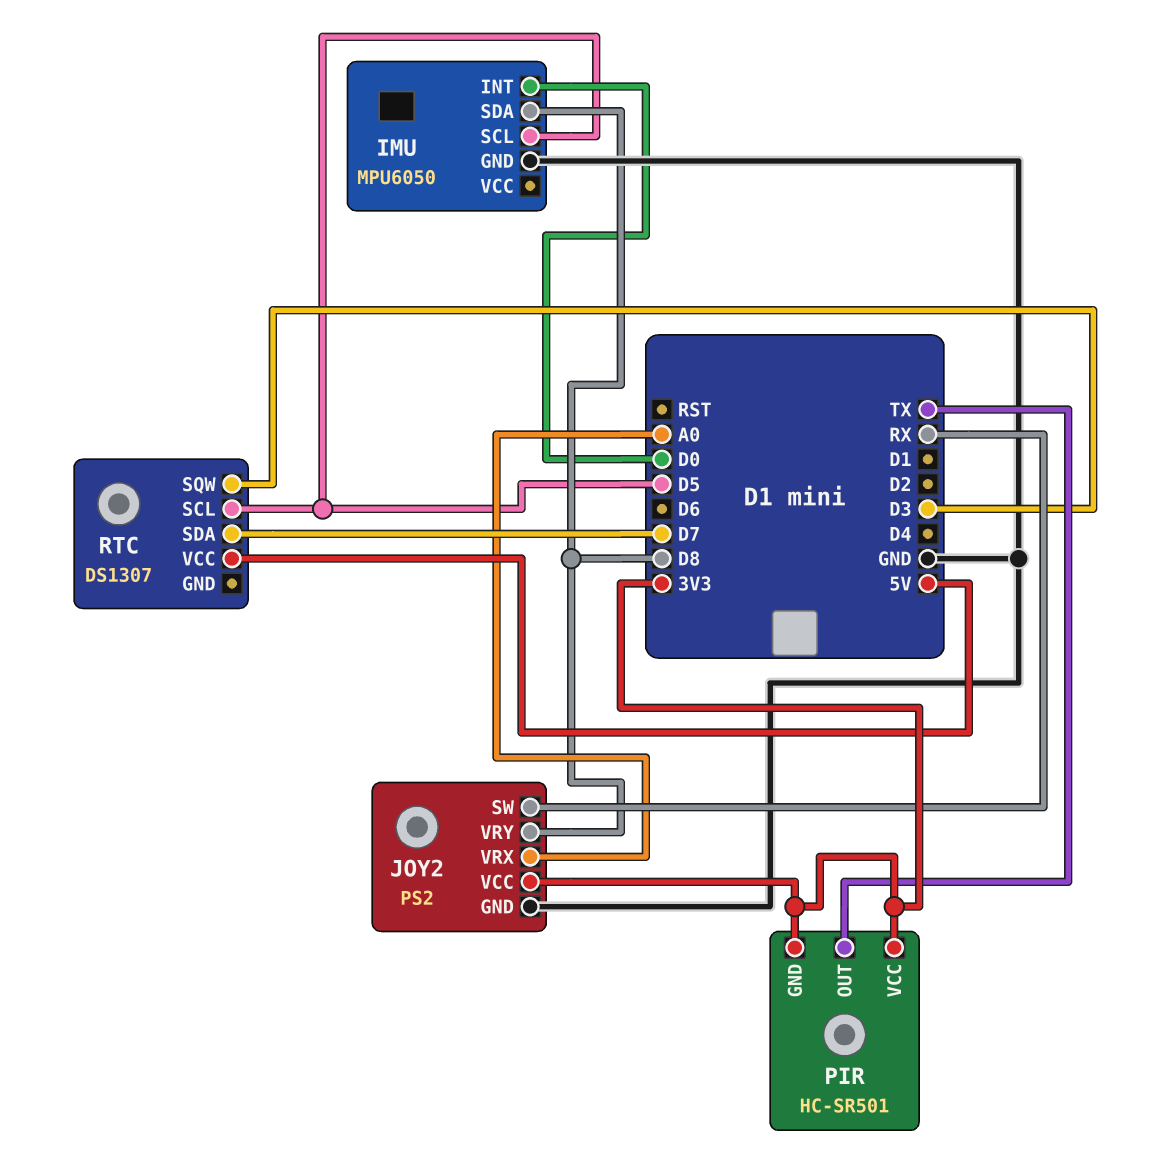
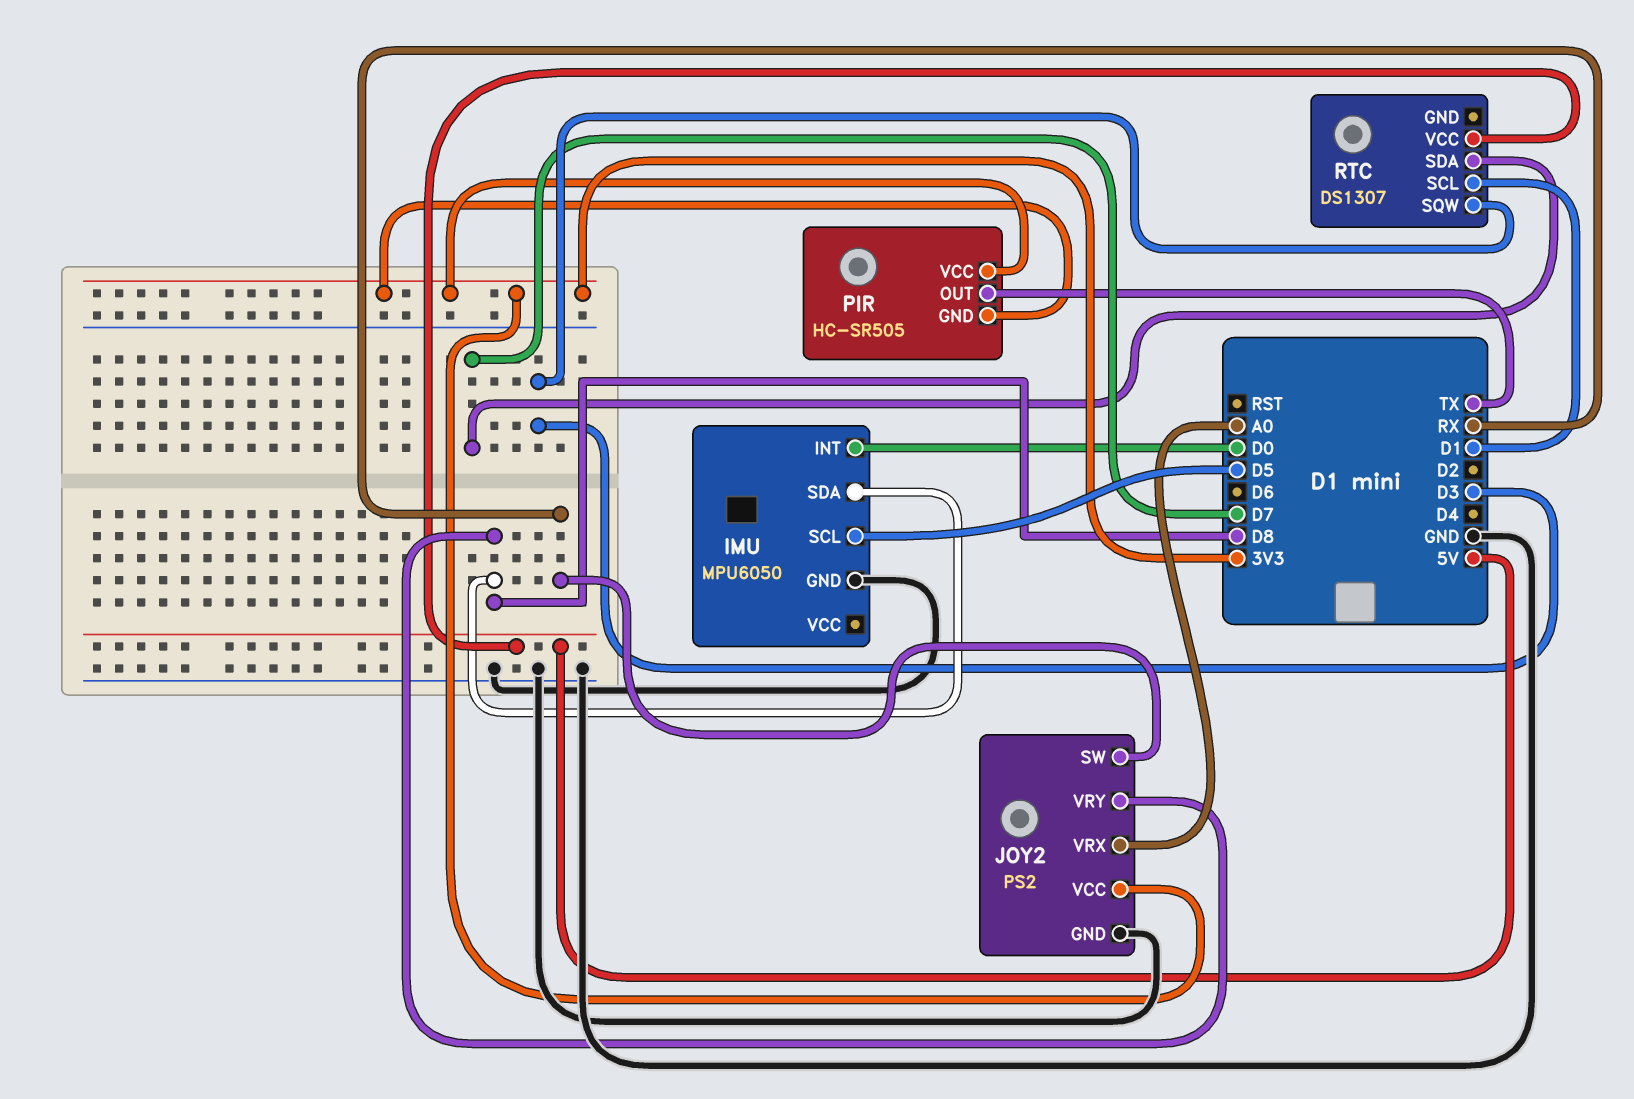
PIR: HC-SR501 -> HC-SR505
RTC pin SCL: D5 -> D1

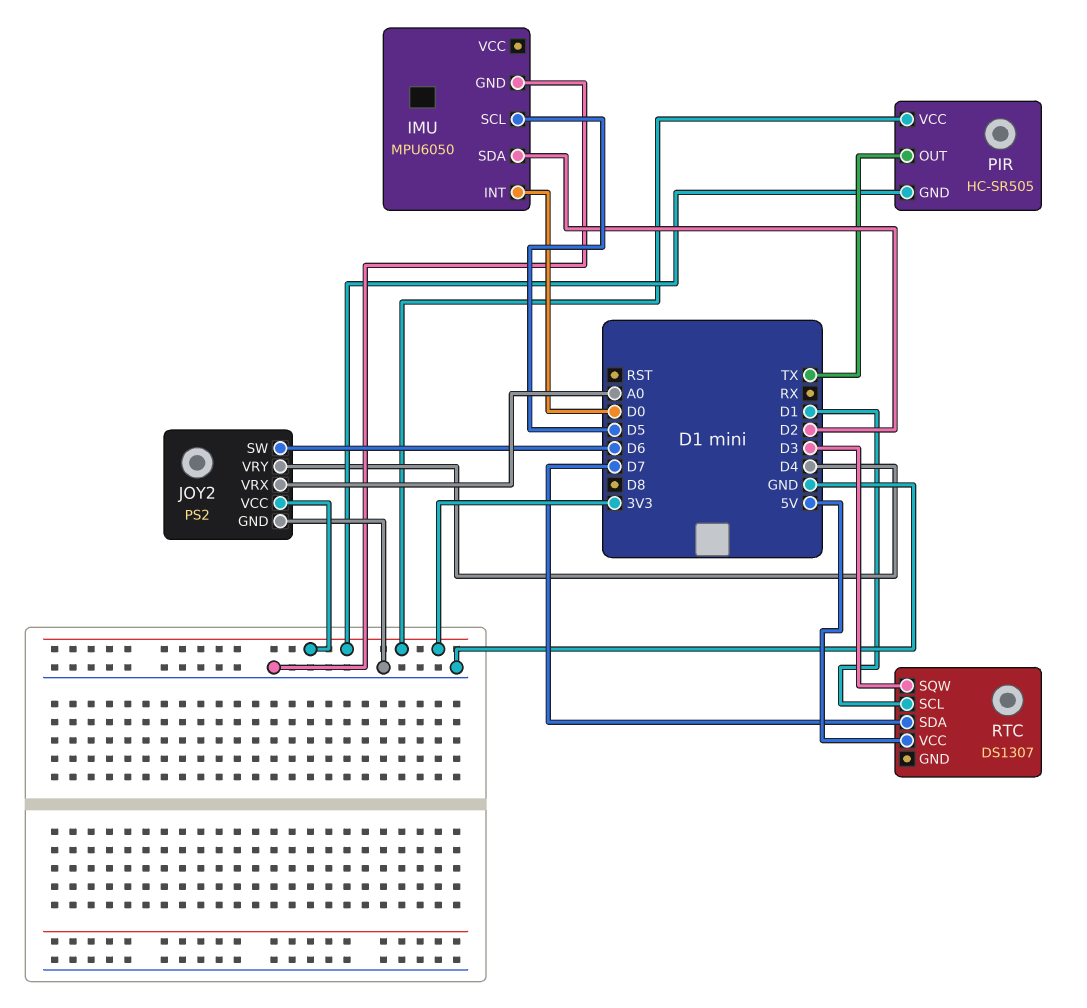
IMU pin SDA: D8 -> D2
JOY2 pin SW: RX -> D6
JOY2 pin VRY: D8 -> D4

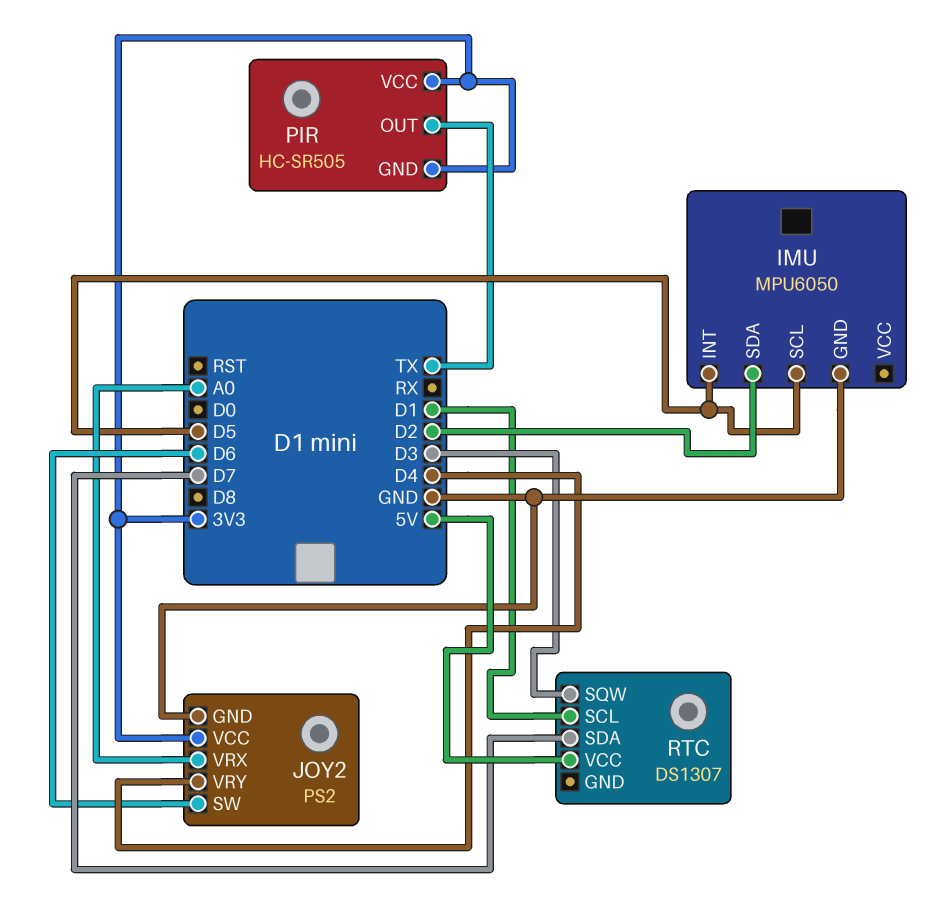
IMU pin INT: D0 -> D5

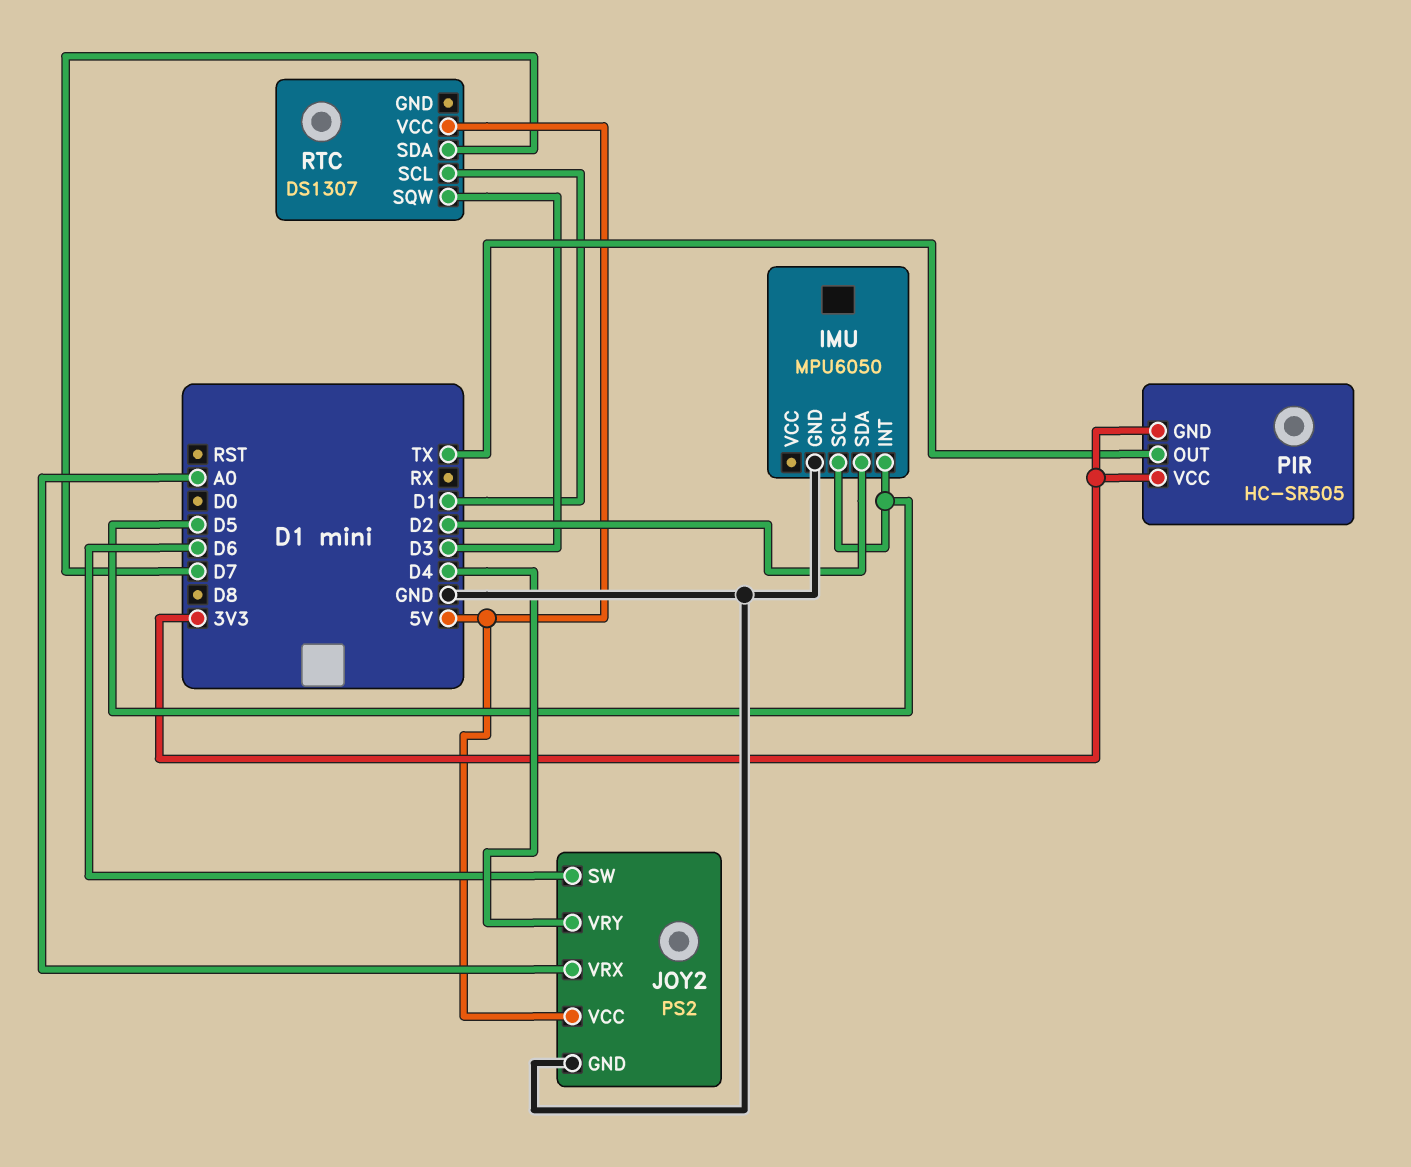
JOY2 pin VCC: 3V3 -> 5V

